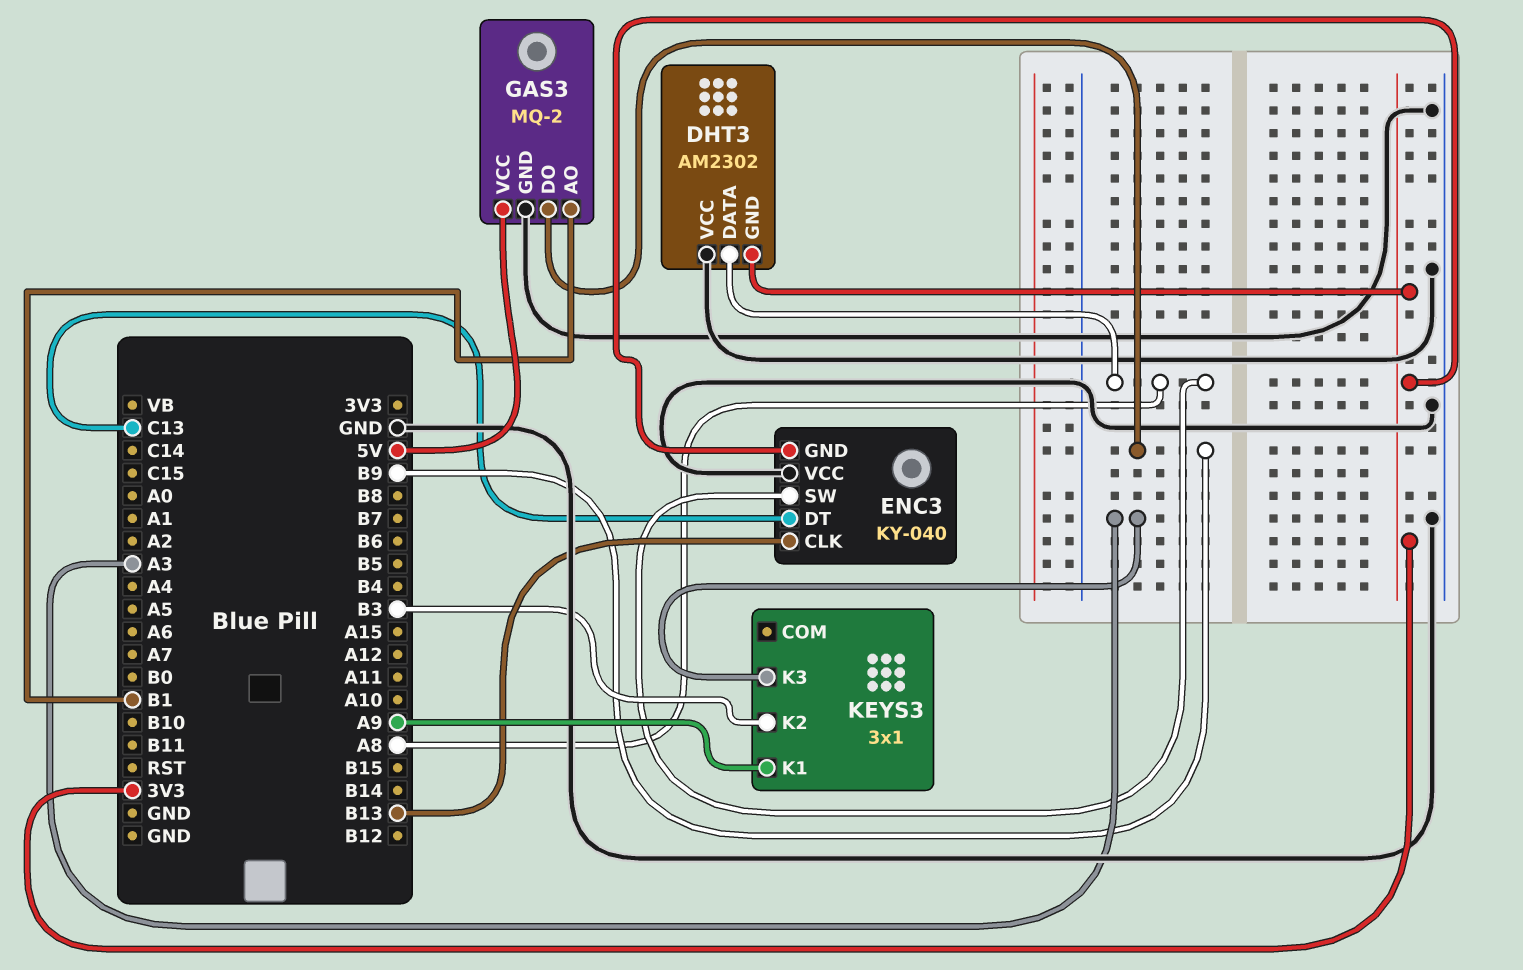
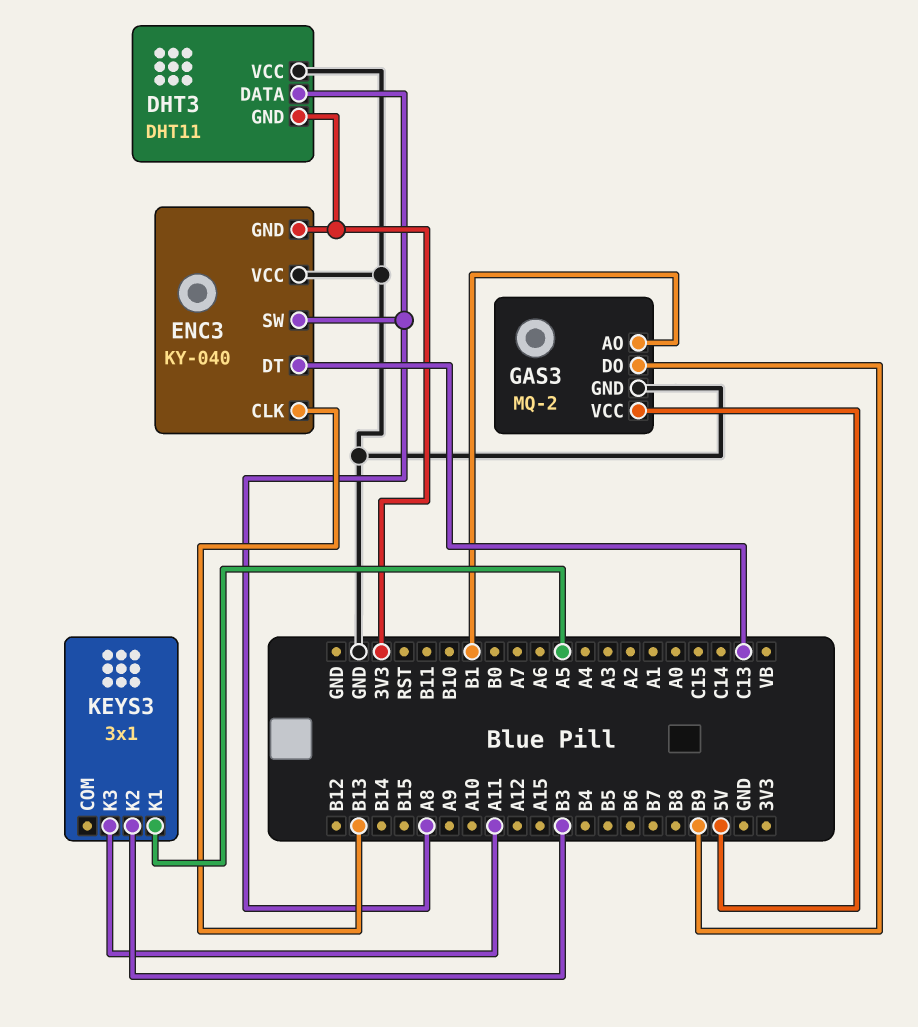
DHT3: AM2302 -> DHT11
KEYS3 pin K1: A9 -> A5
KEYS3 pin K3: A3 -> A11

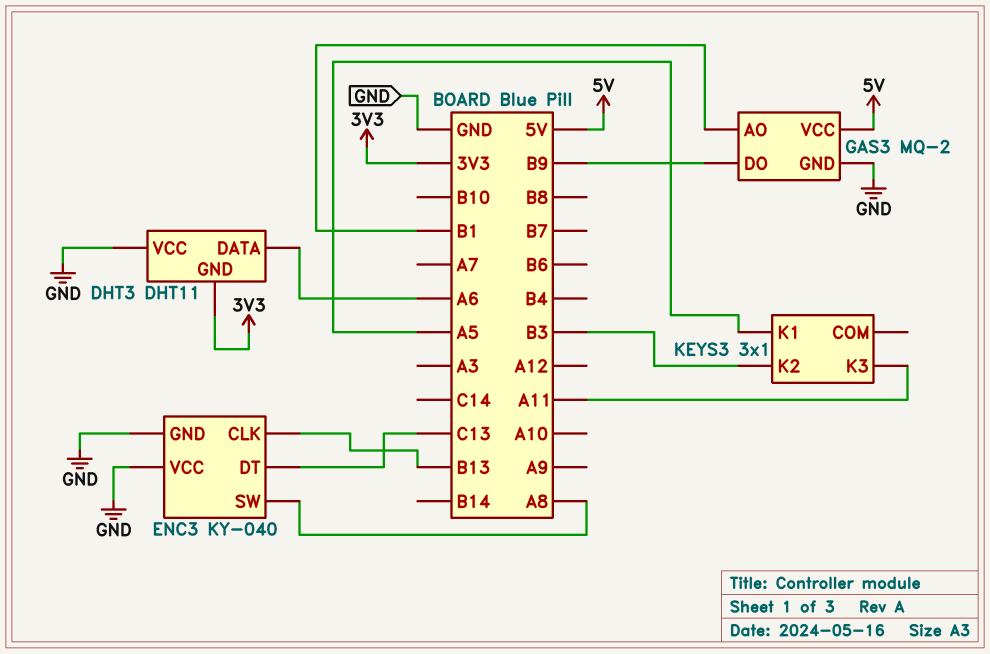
DHT3 pin DATA: A8 -> A6
ENC3 pin GND: 3V3 -> GND

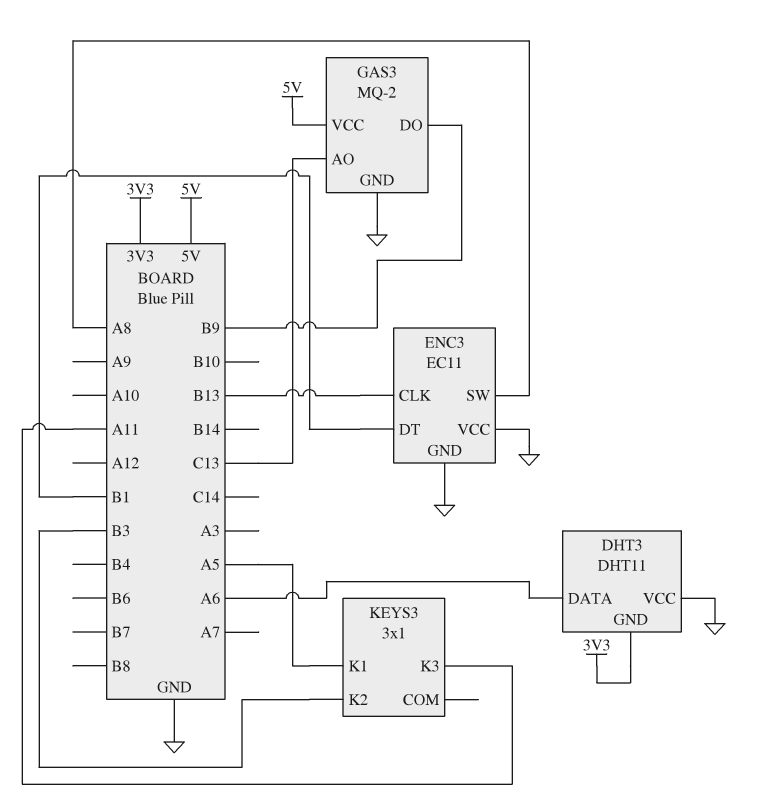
ENC3: KY-040 -> EC11
ENC3 pin DT: C13 -> B1
GAS3 pin AO: B1 -> C13

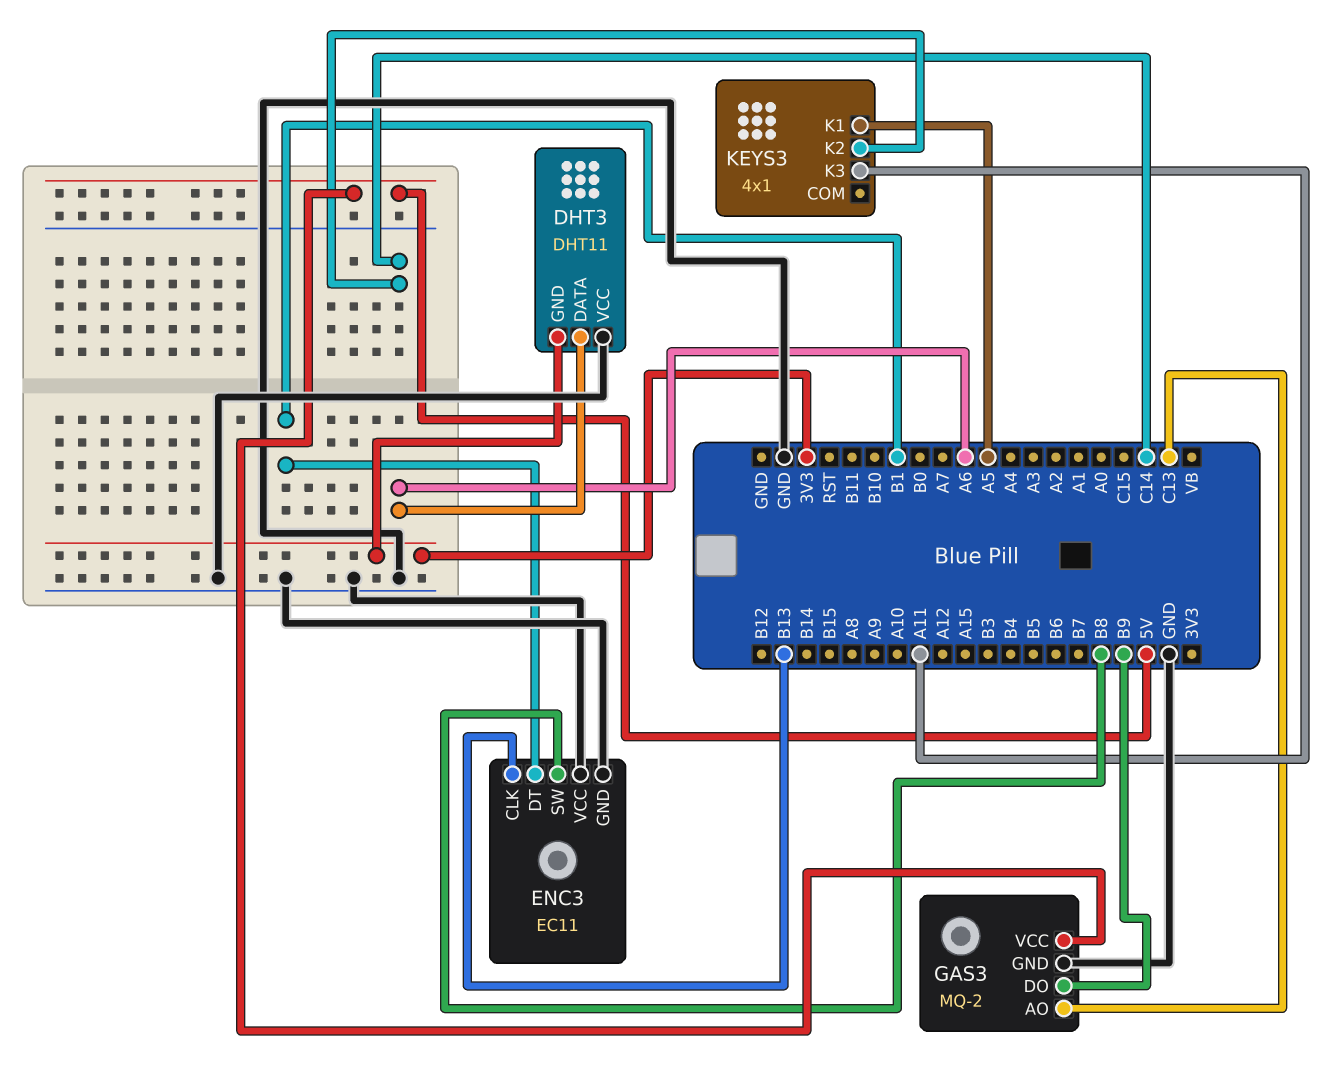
ENC3 pin SW: A8 -> B8
KEYS3: 3x1 -> 4x1
KEYS3 pin K2: B3 -> C14

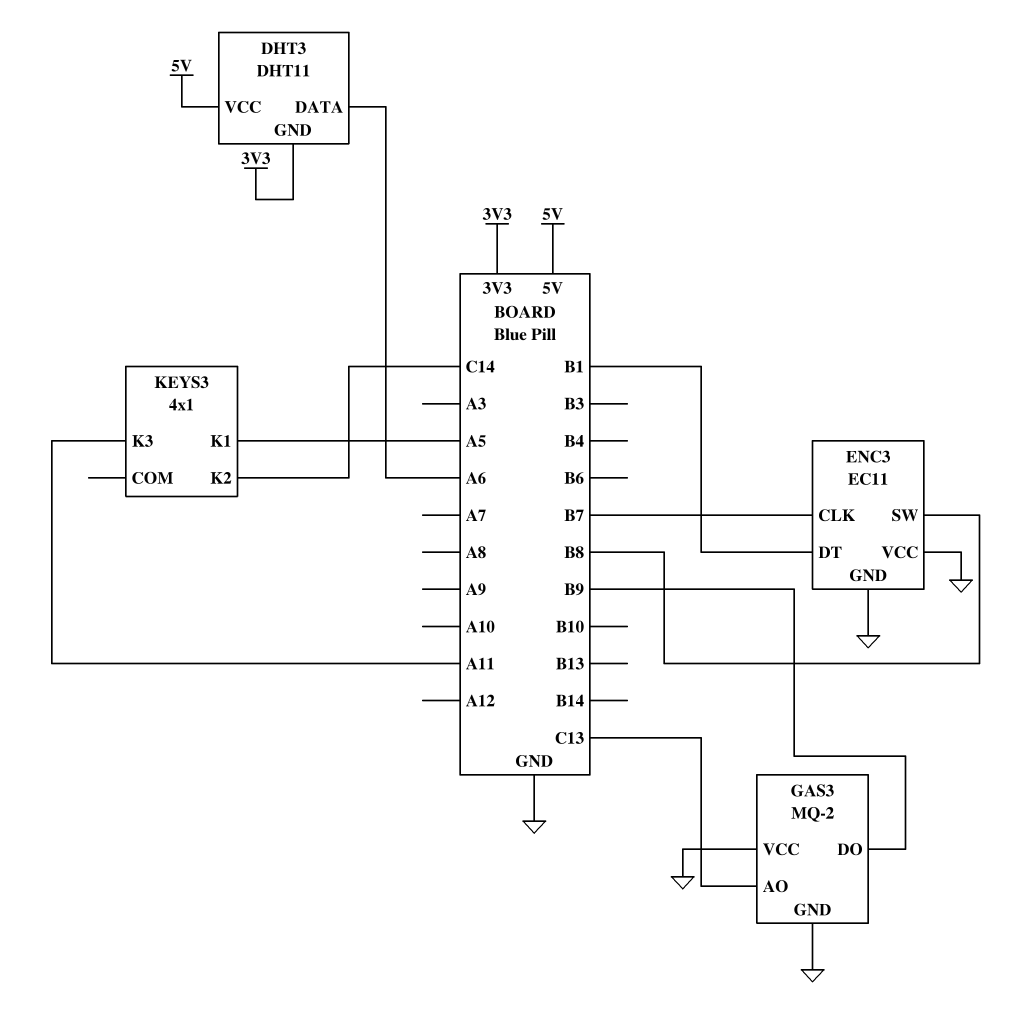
DHT3 pin VCC: GND -> 5V
ENC3 pin CLK: B13 -> B7
GAS3 pin VCC: 5V -> GND

